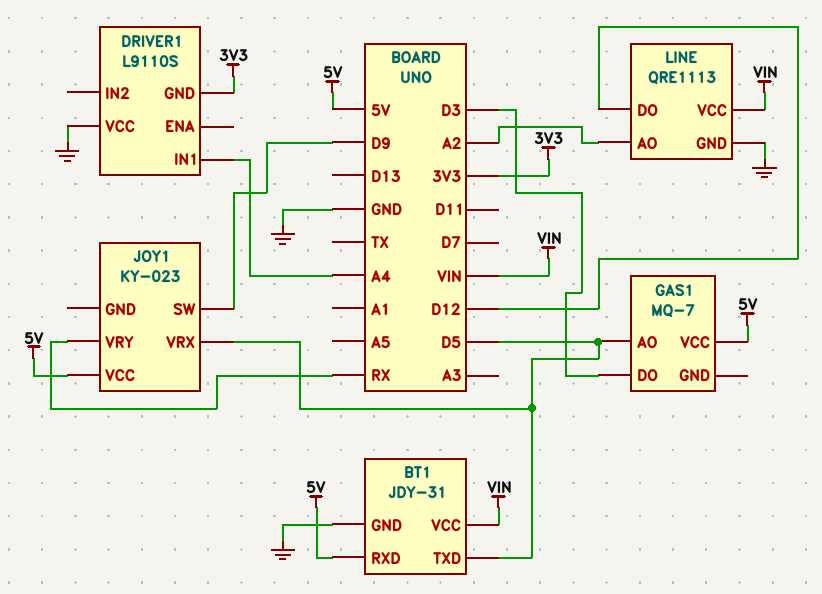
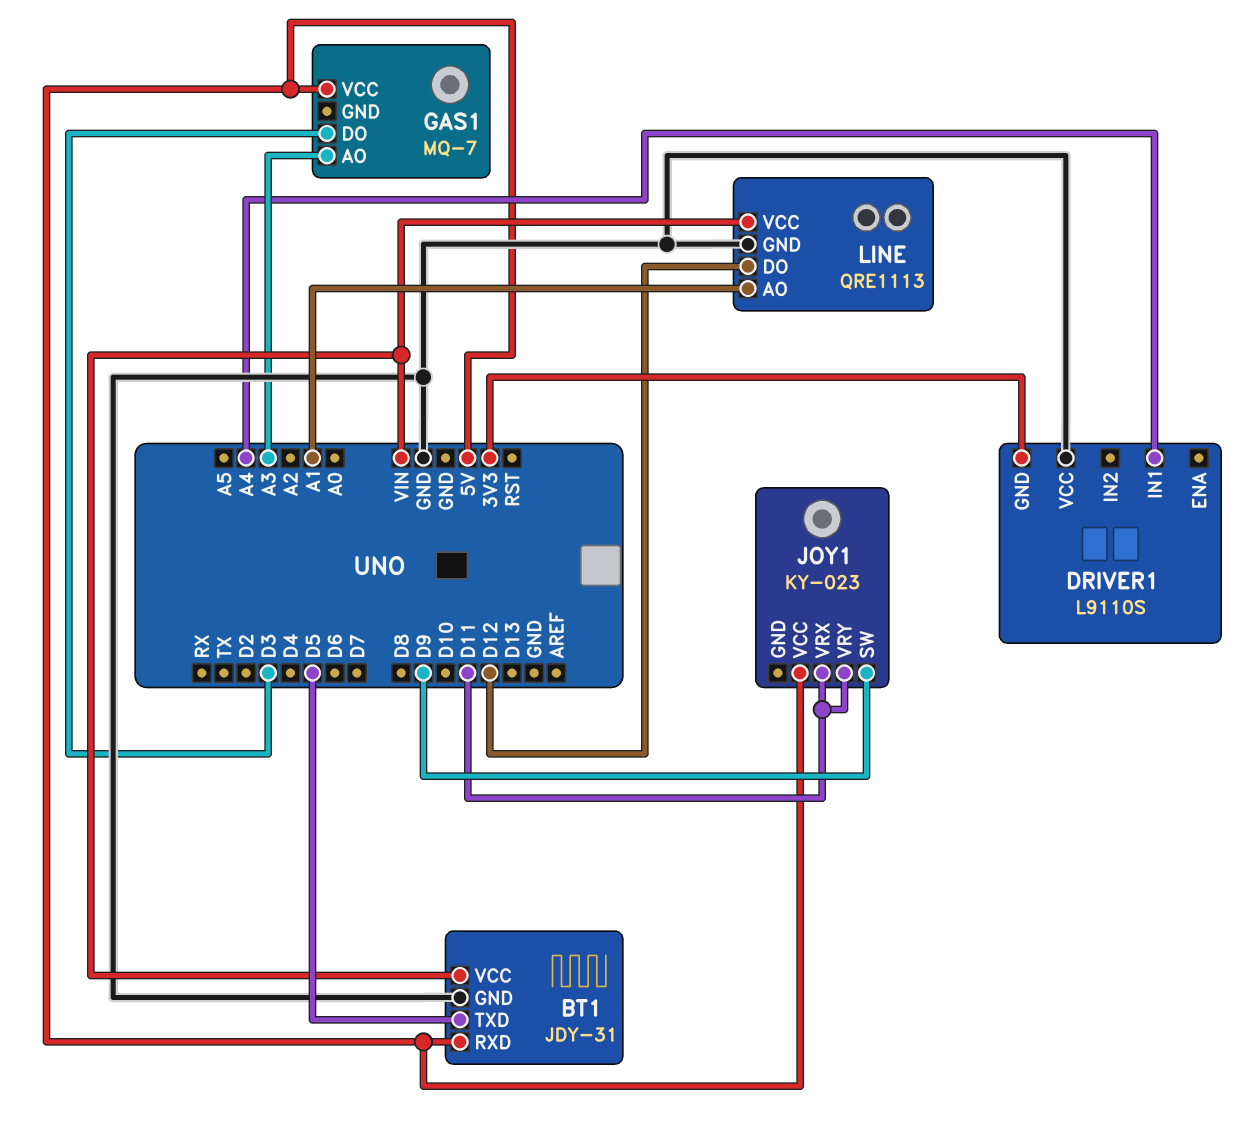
GAS1 pin AO: D5 -> A3
JOY1 pin VRX: D5 -> D11
JOY1 pin VRY: RX -> D11
LINE pin AO: A2 -> A1

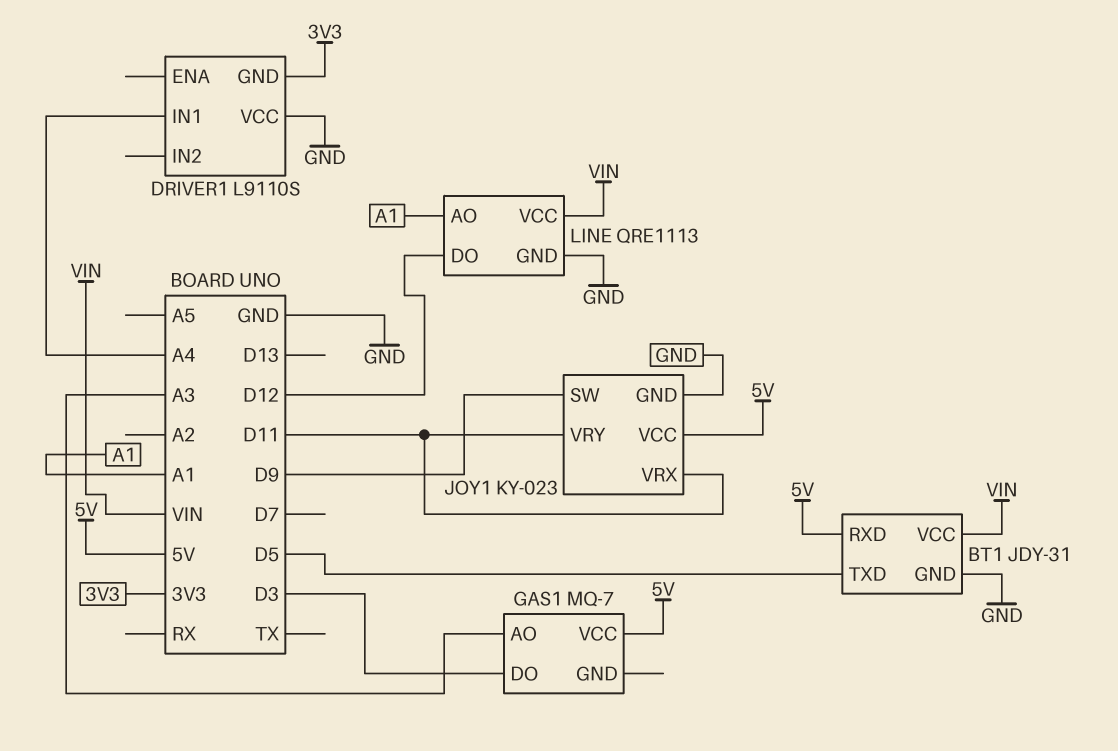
JOY1 pin GND: none -> GND

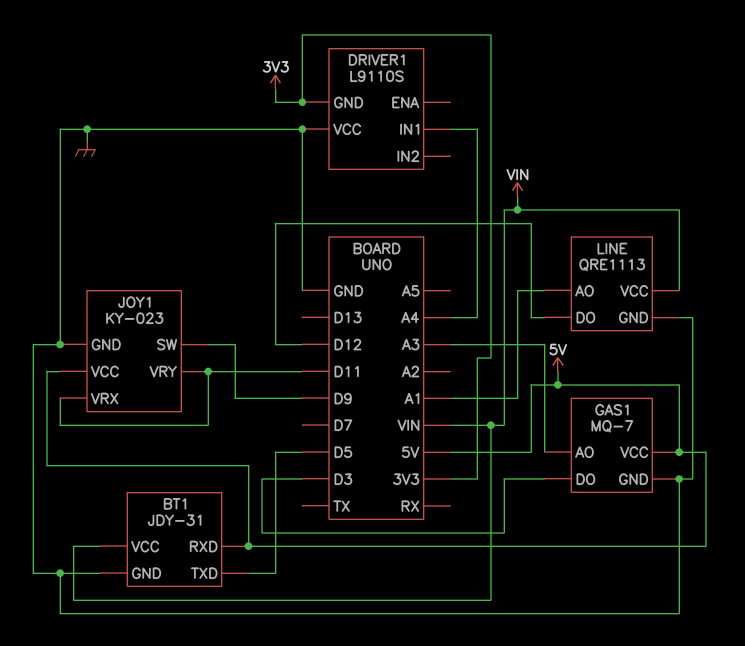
GAS1 pin GND: none -> GND

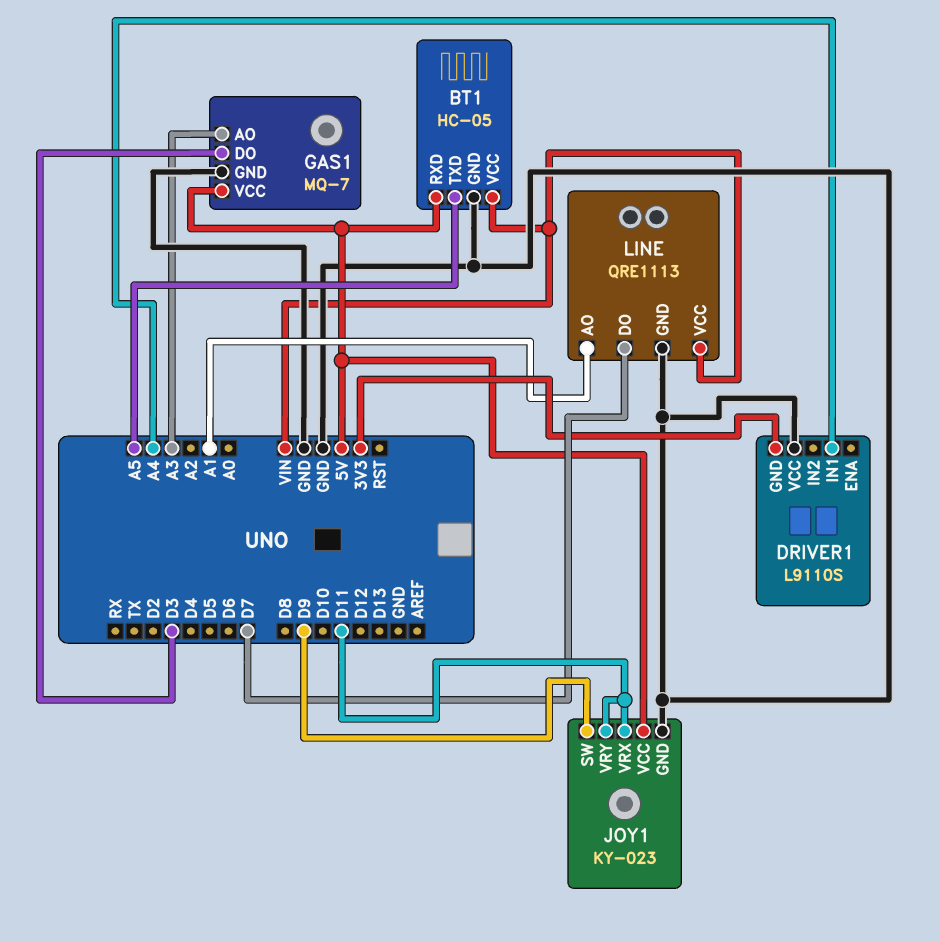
BT1: JDY-31 -> HC-05
BT1 pin TXD: D5 -> A5
LINE pin DO: D12 -> D7

